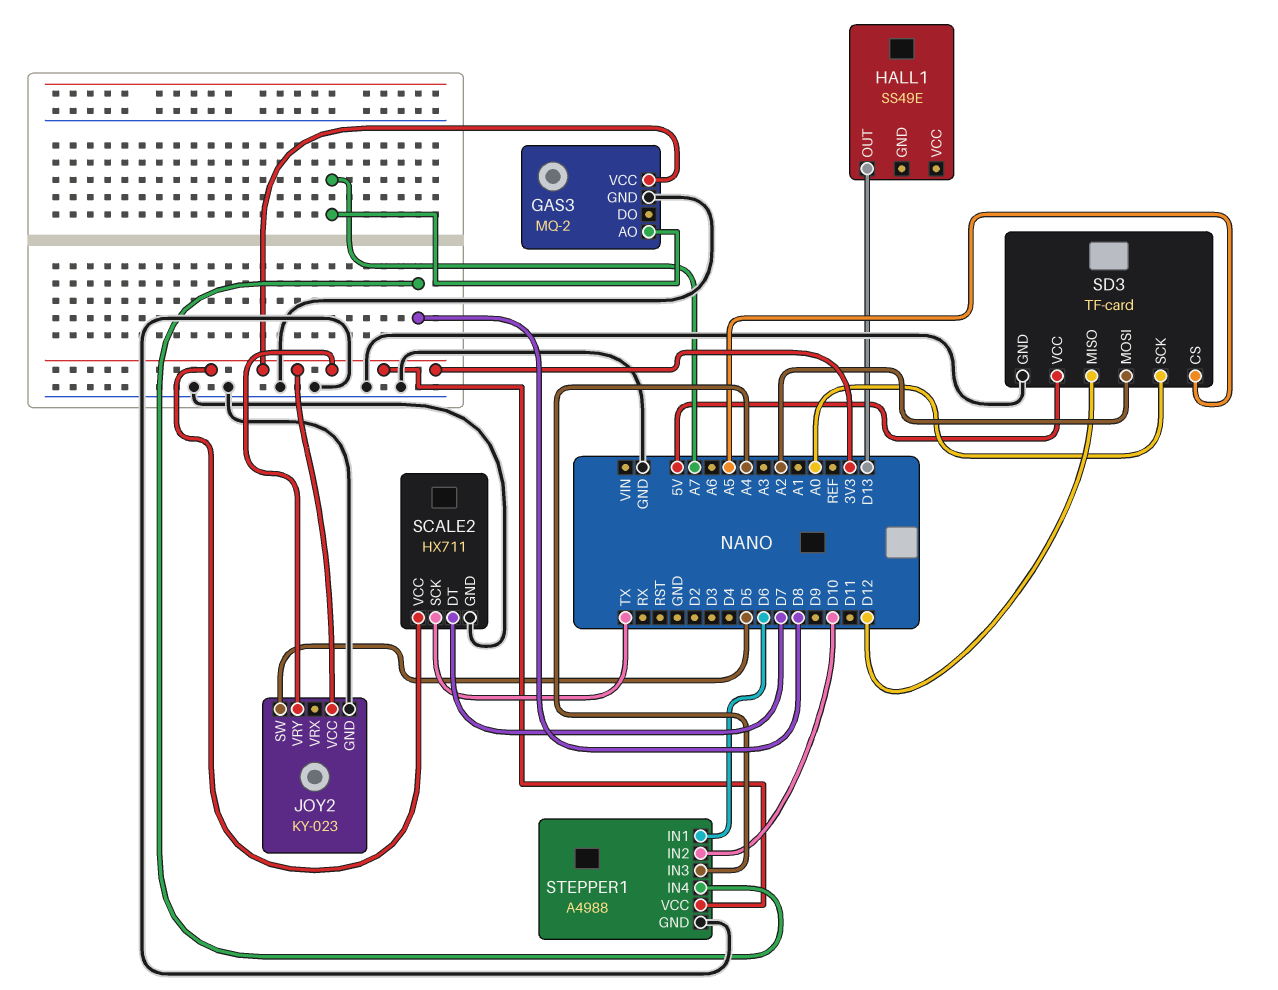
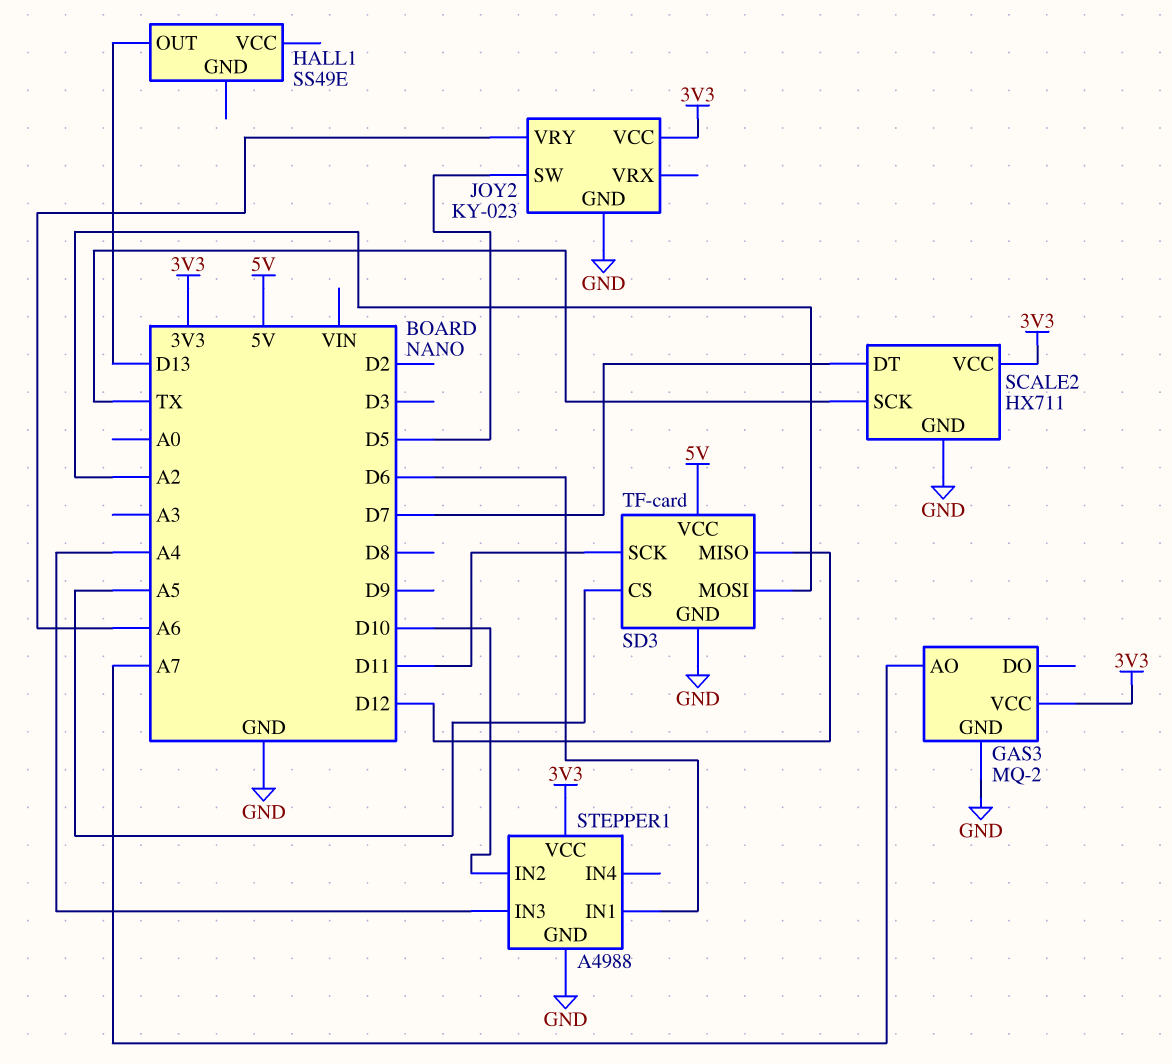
JOY2 pin VRY: 3V3 -> A6
SD3 pin SCK: A0 -> D11
STEPPER1 pin IN4: D8 -> none

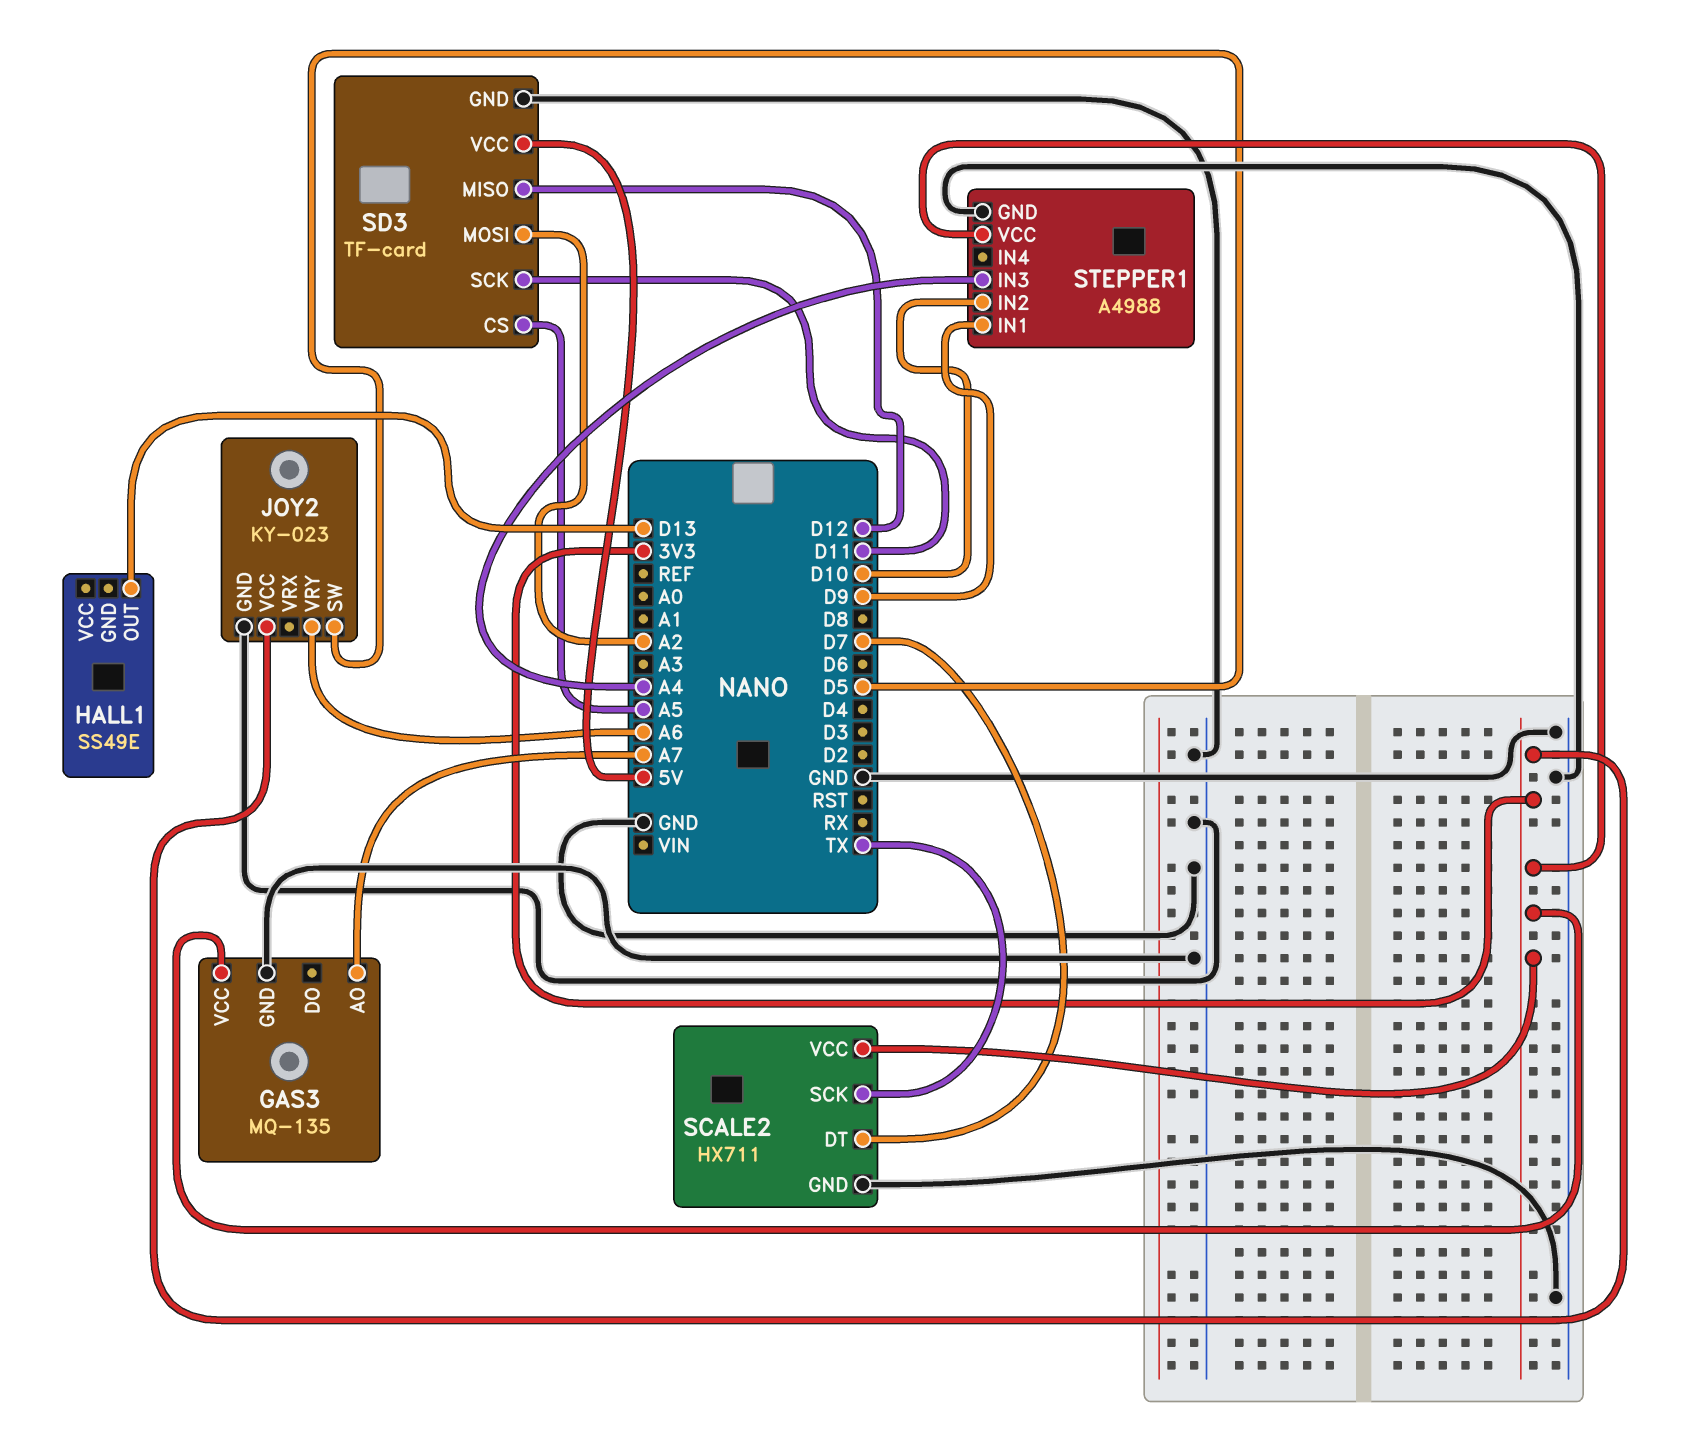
GAS3: MQ-2 -> MQ-135
STEPPER1 pin IN1: D6 -> D9

